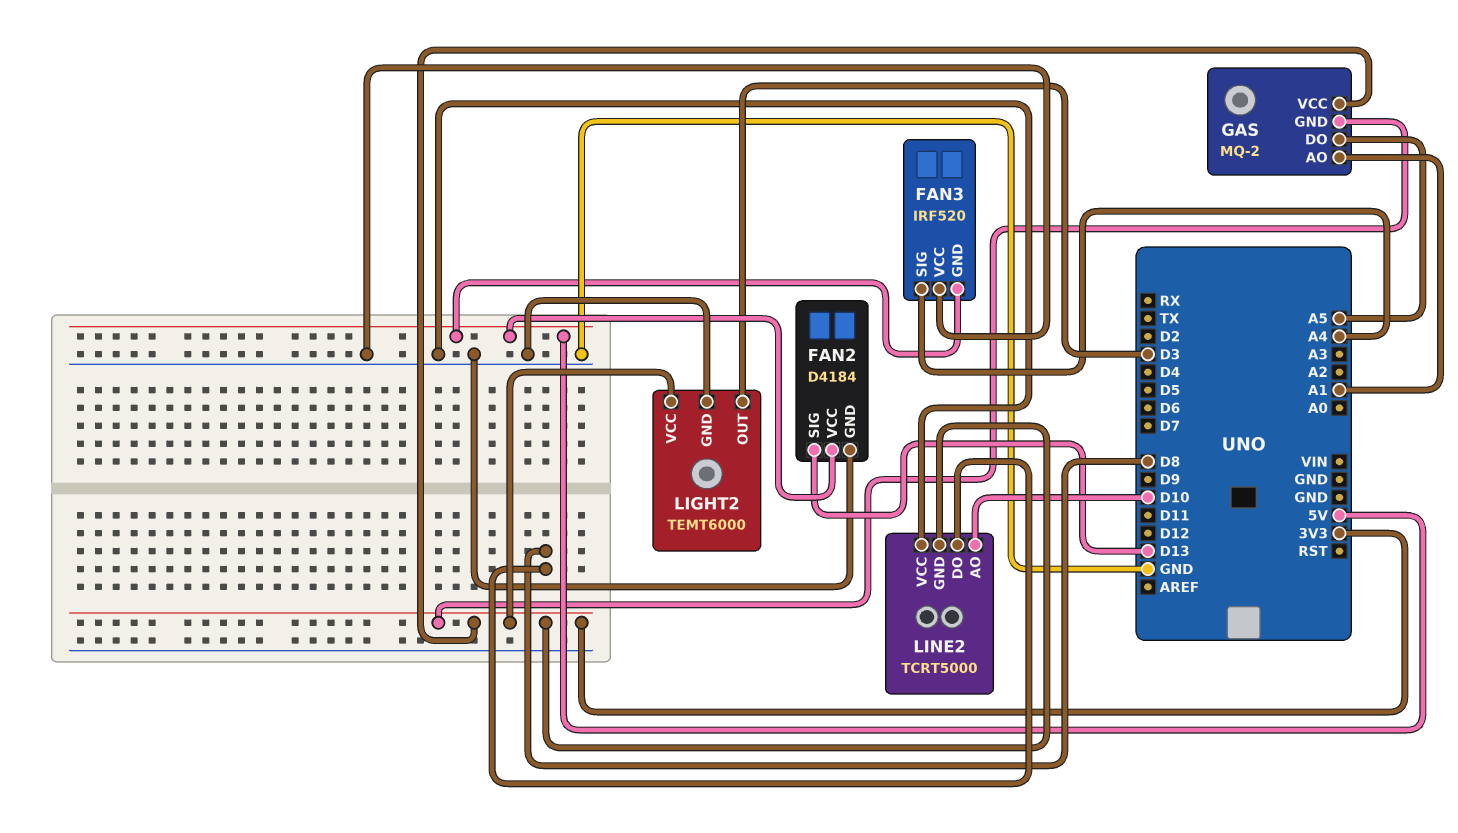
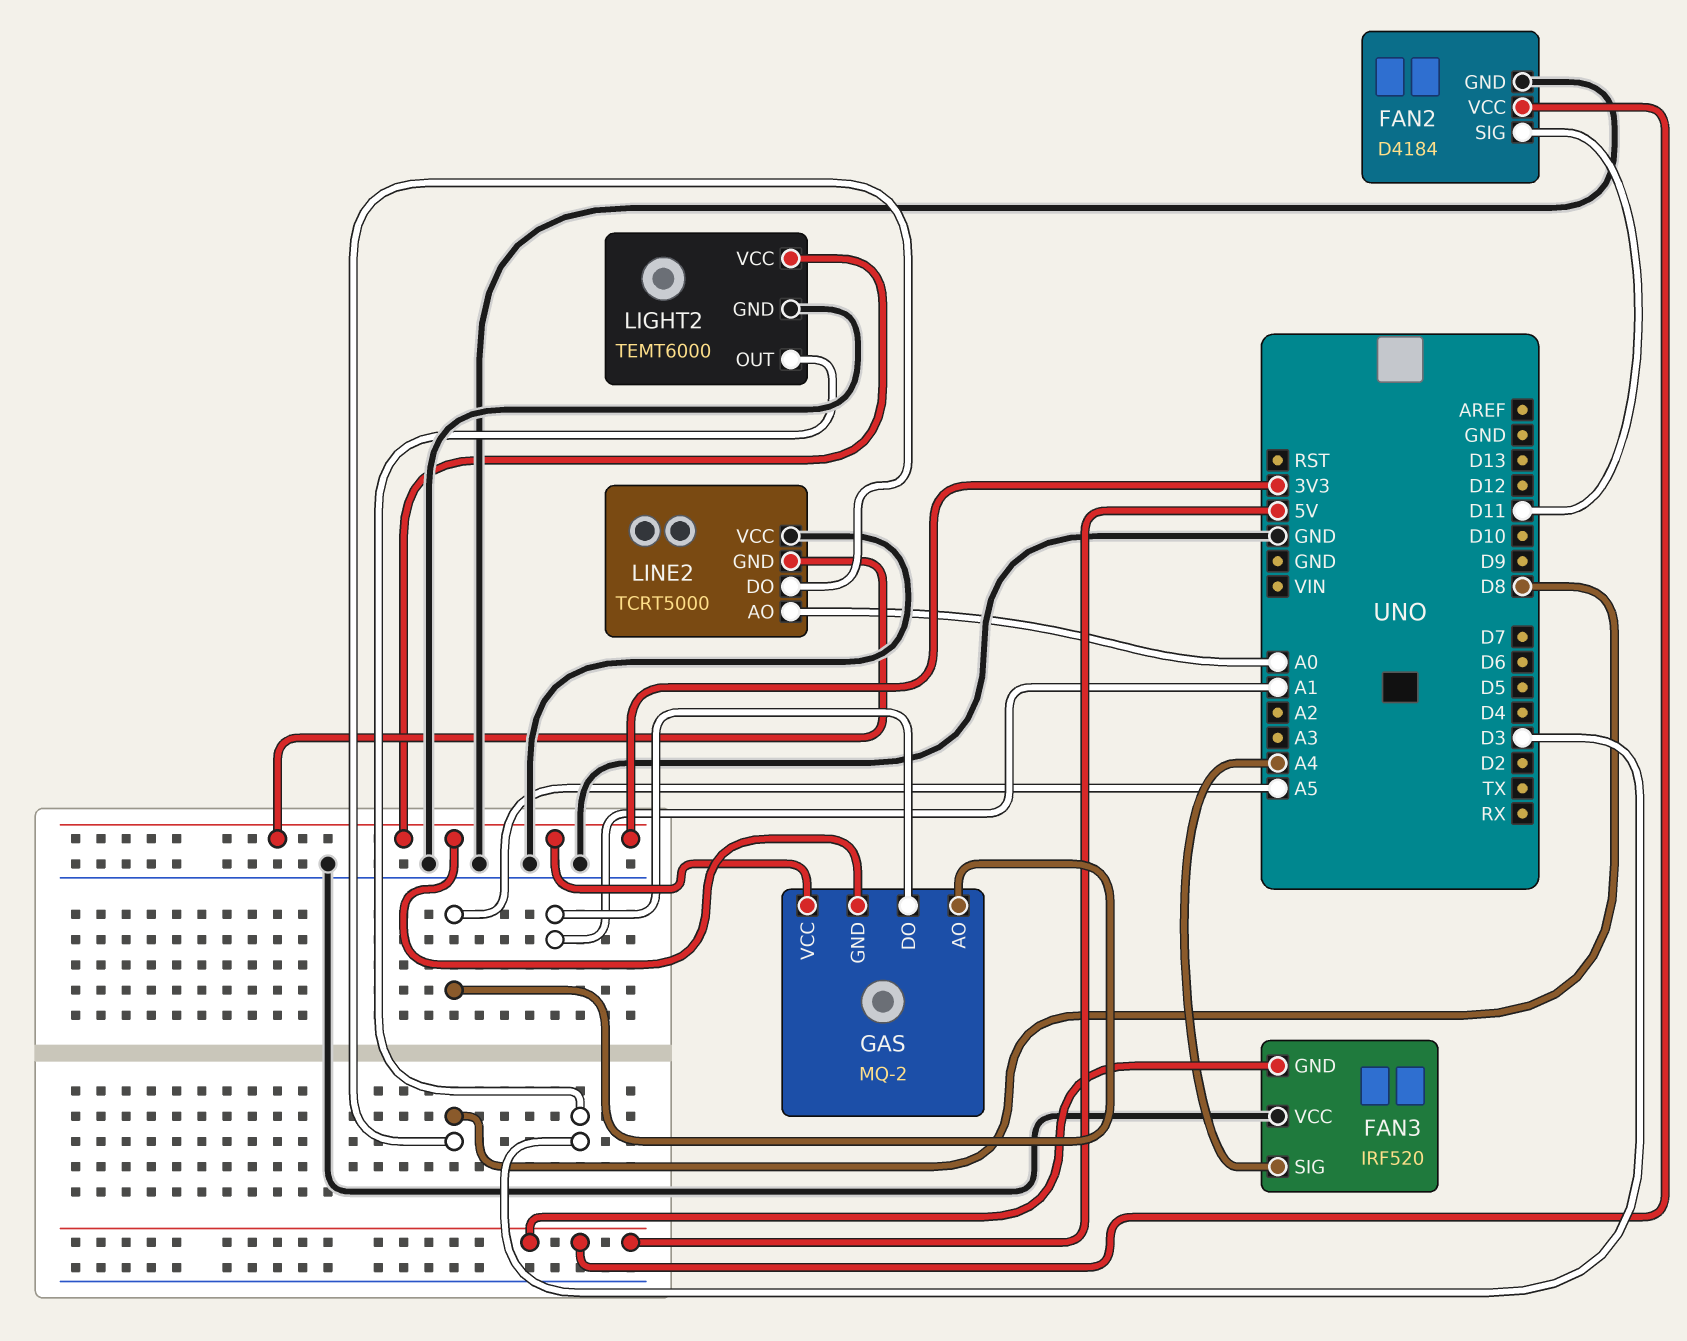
FAN2 pin SIG: D13 -> D11
GAS pin AO: A1 -> A5
GAS pin DO: A5 -> A1
LINE2 pin AO: D10 -> A0

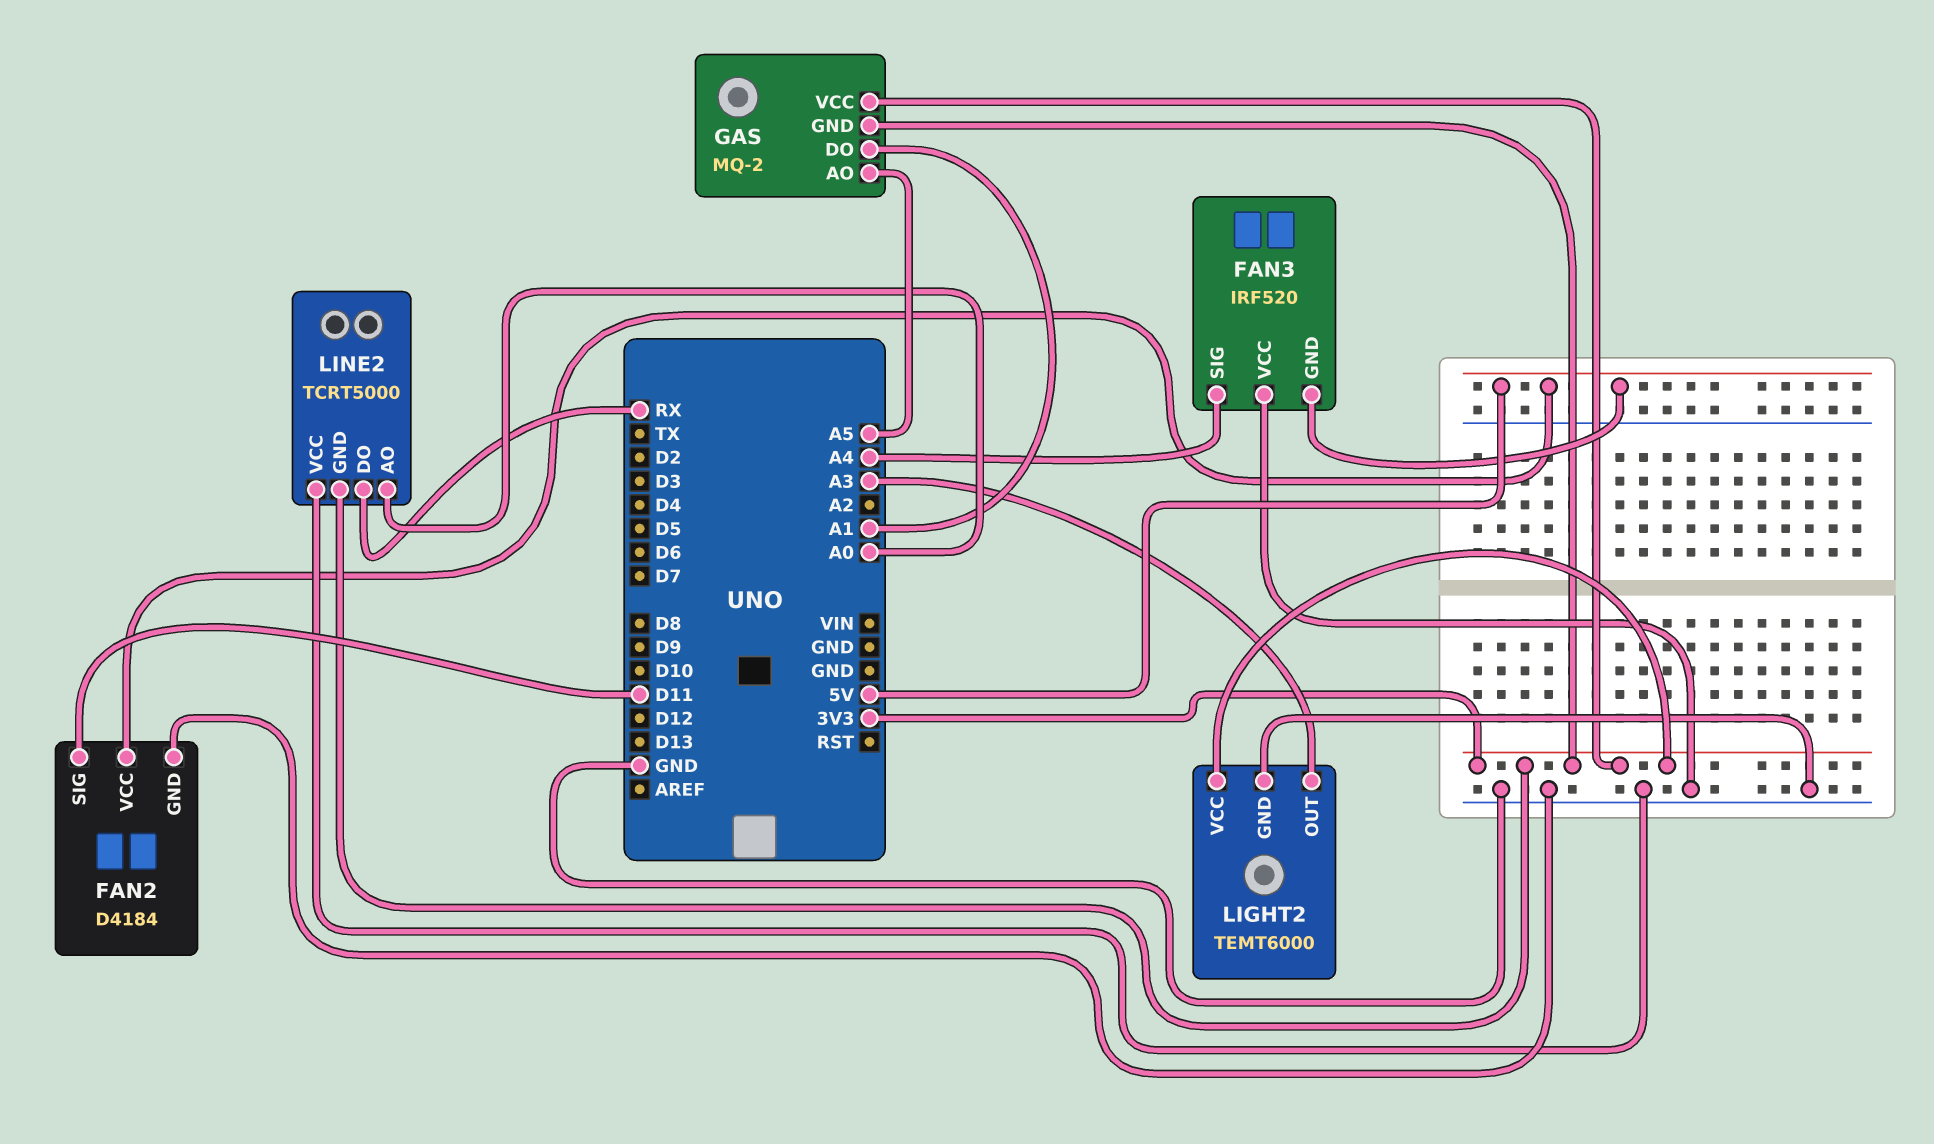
LIGHT2 pin OUT: D3 -> A3
LINE2 pin DO: D8 -> RX

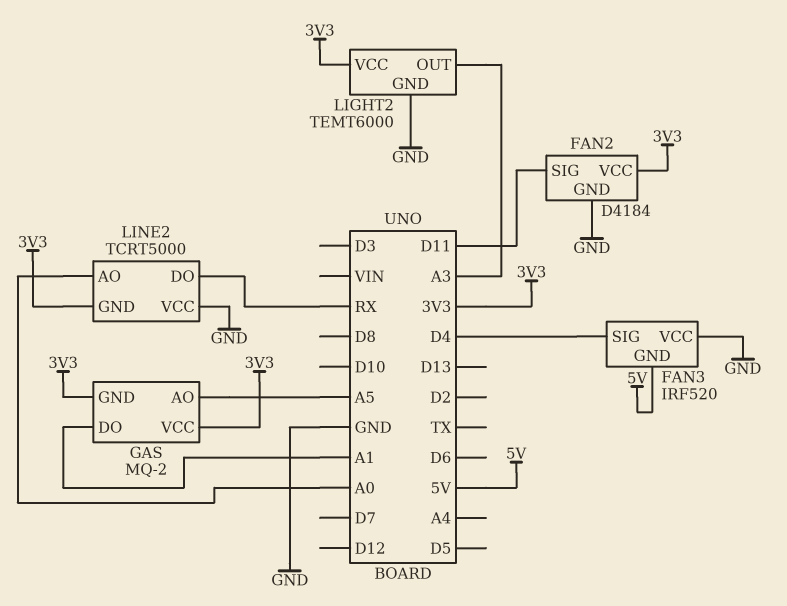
FAN2 pin VCC: 5V -> 3V3
FAN3 pin SIG: A4 -> D4

